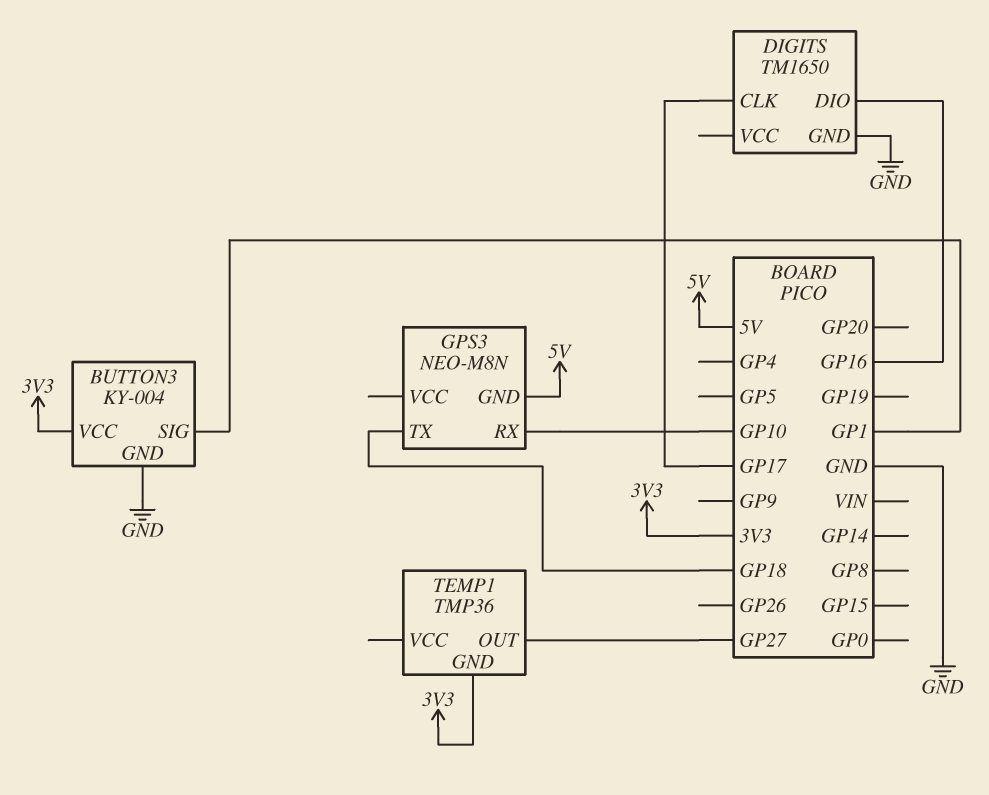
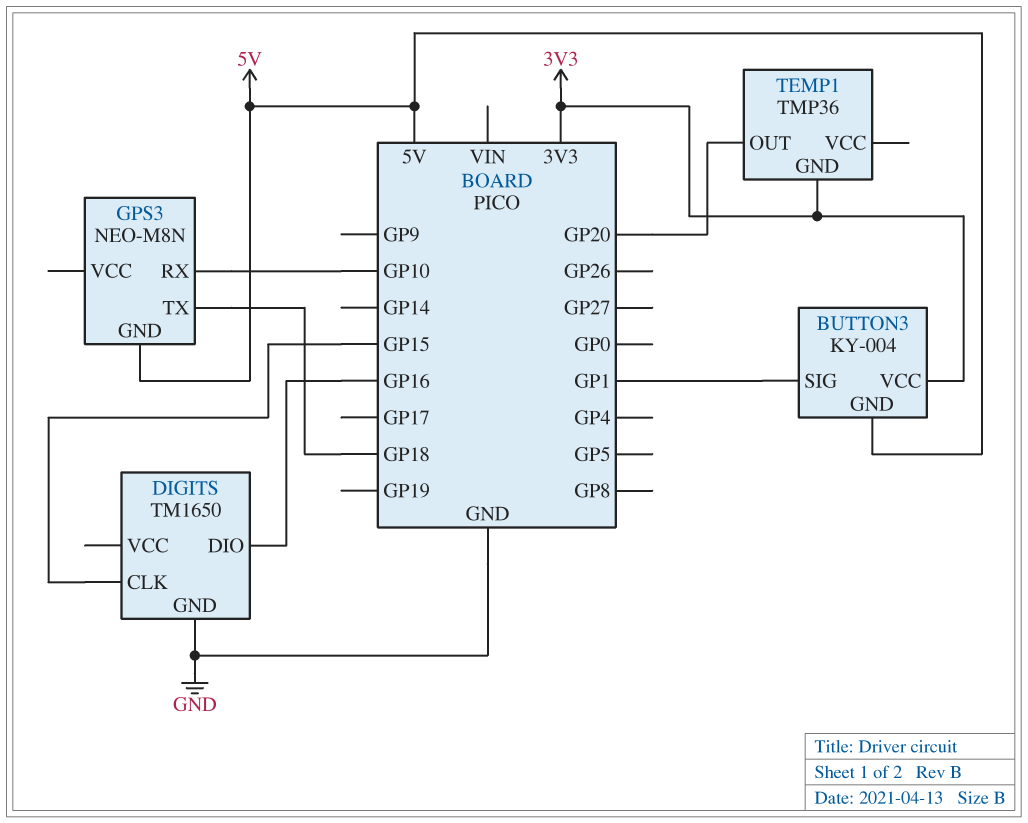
BUTTON3 pin GND: GND -> 5V
DIGITS pin CLK: GP17 -> GP15
TEMP1 pin OUT: GP27 -> GP20

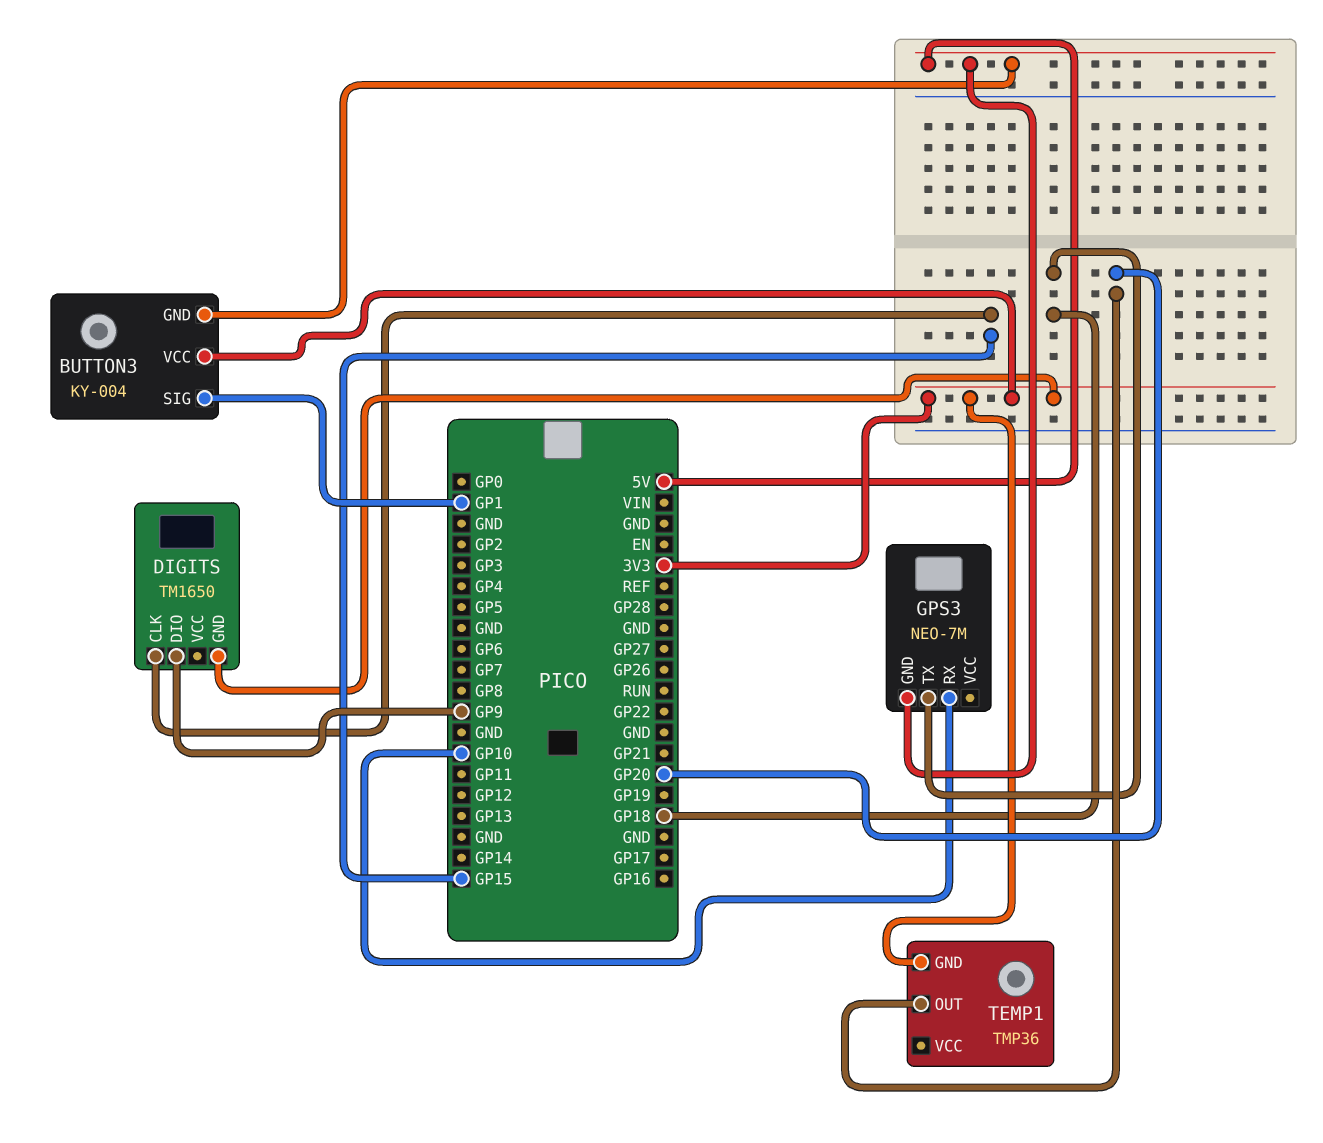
DIGITS pin DIO: GP16 -> GP9
DIGITS pin GND: GND -> 3V3
GPS3: NEO-M8N -> NEO-7M

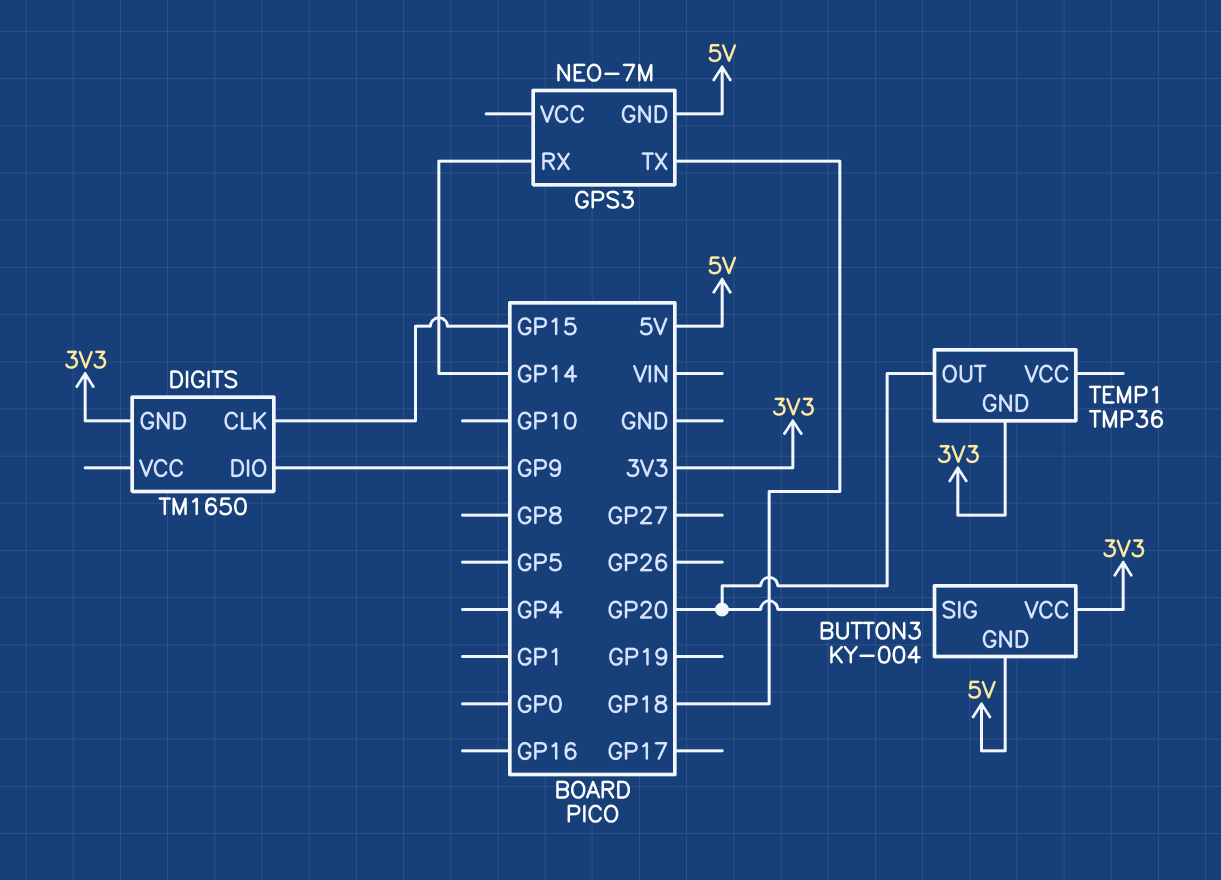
BUTTON3 pin SIG: GP1 -> GP20
GPS3 pin RX: GP10 -> GP14

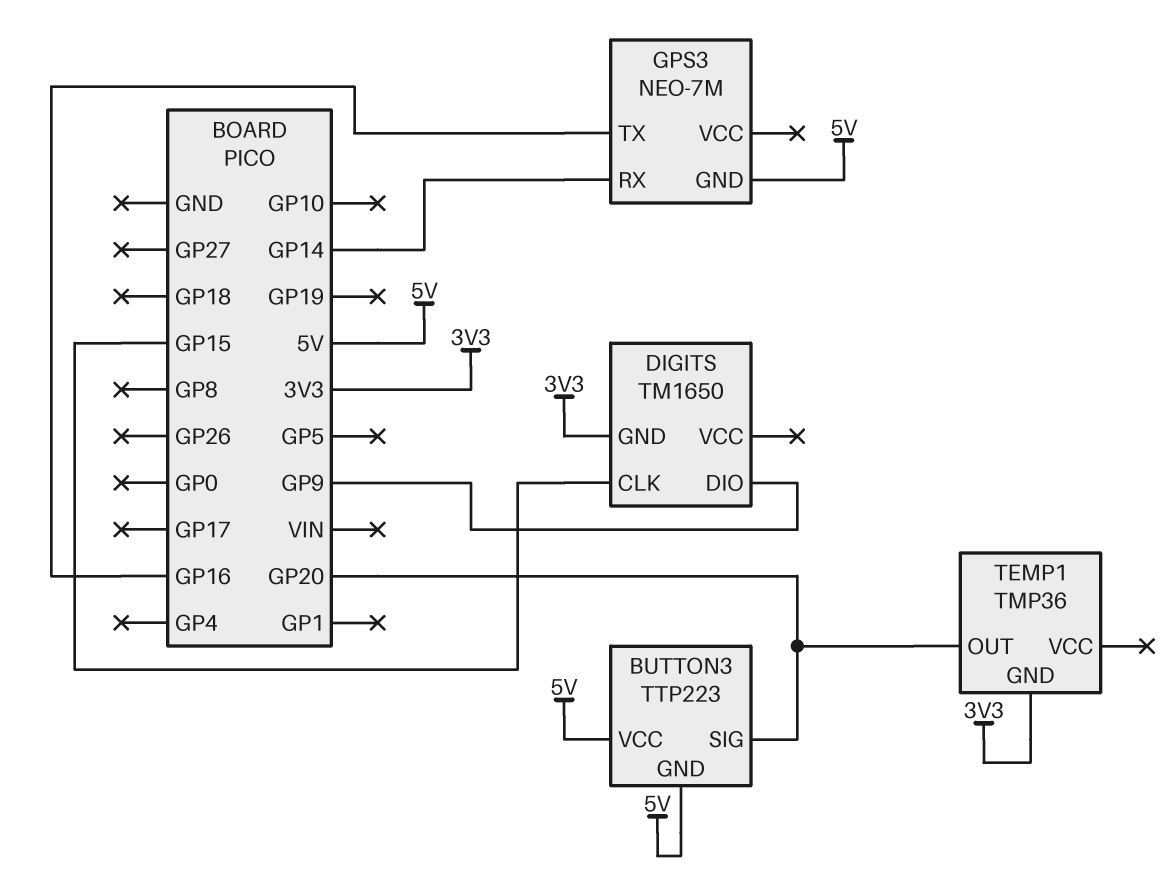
BUTTON3: KY-004 -> TTP223
BUTTON3 pin VCC: 3V3 -> 5V
GPS3 pin TX: GP18 -> GP16

